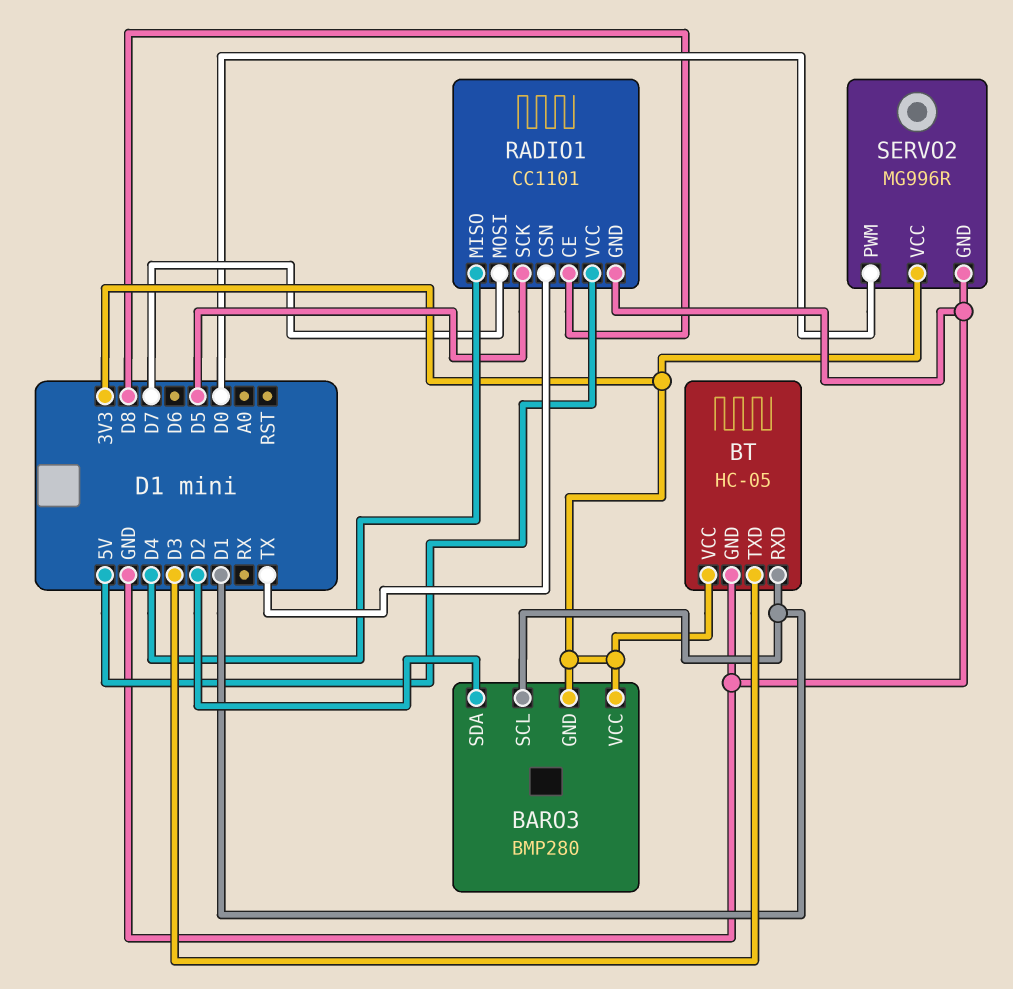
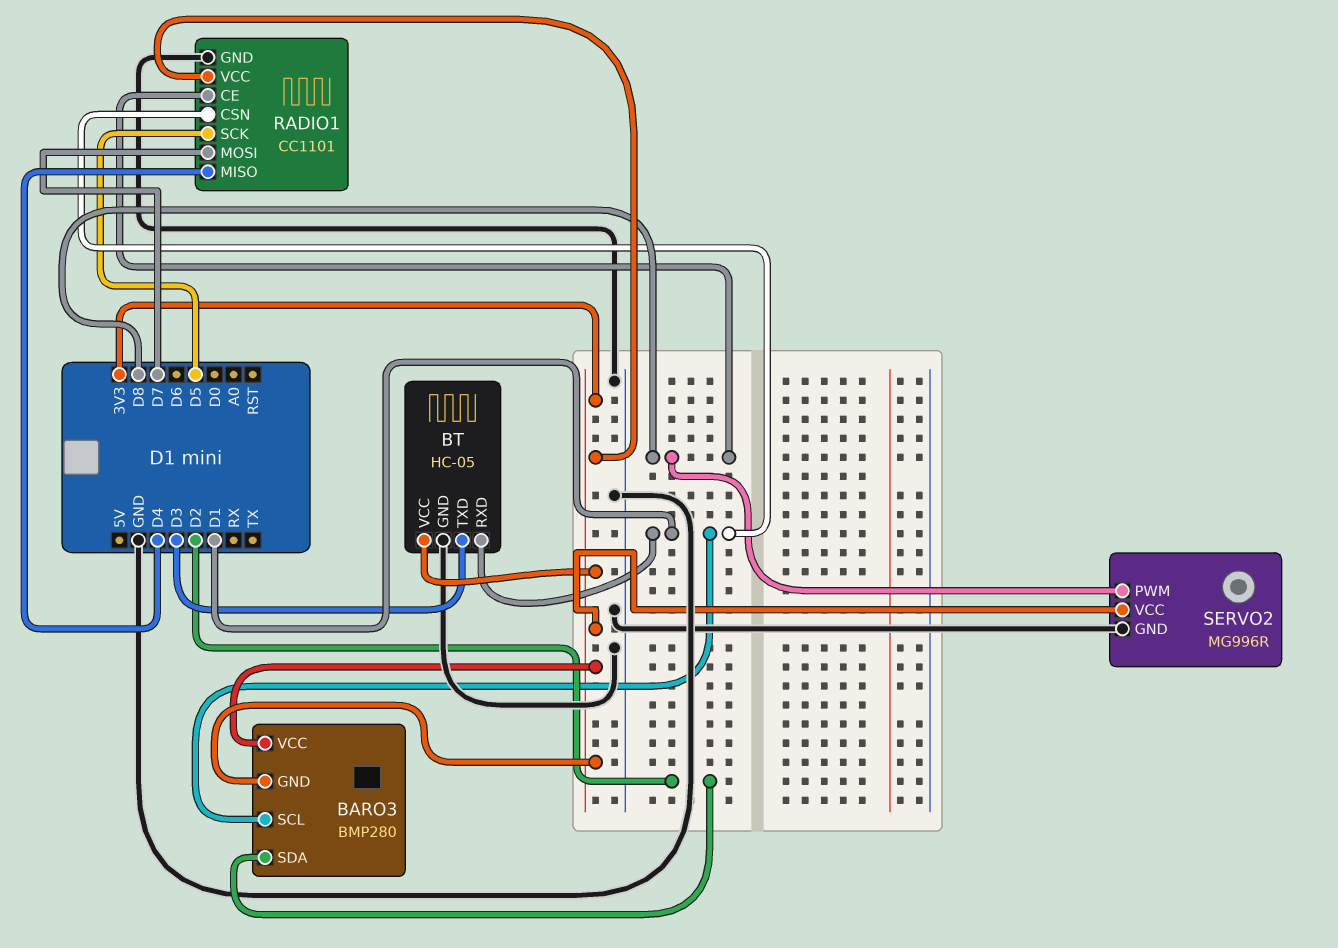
RADIO1 pin CSN: TX -> D1
RADIO1 pin VCC: 5V -> 3V3
SERVO2 pin PWM: D0 -> D8

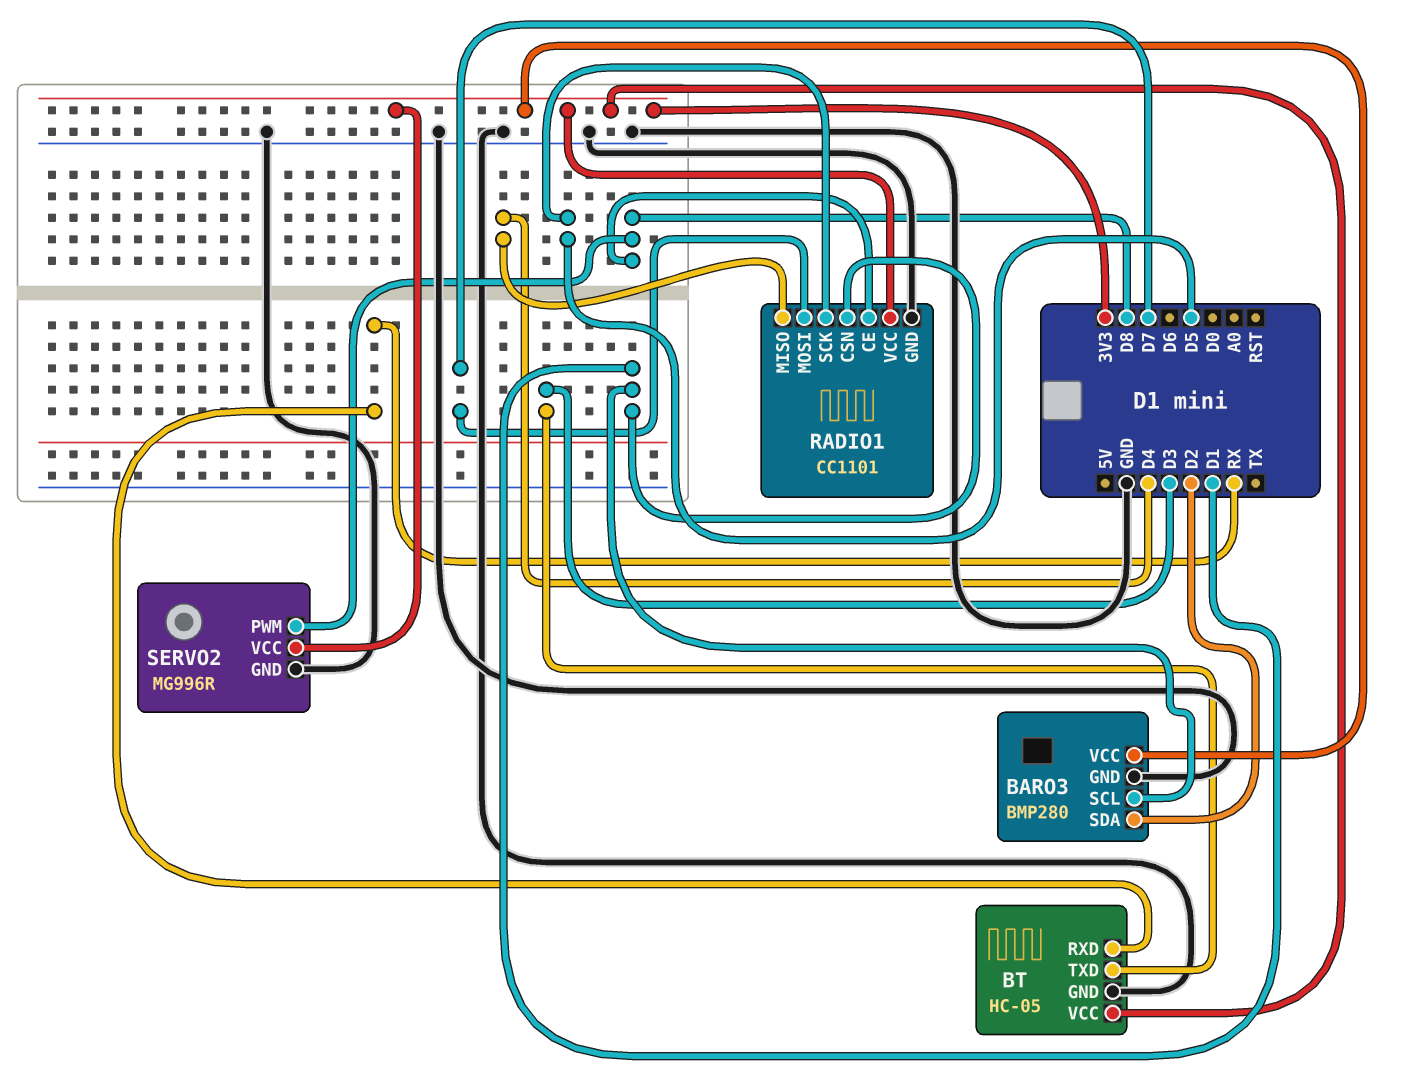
BARO3 pin GND: 3V3 -> GND
BT pin RXD: D1 -> RX

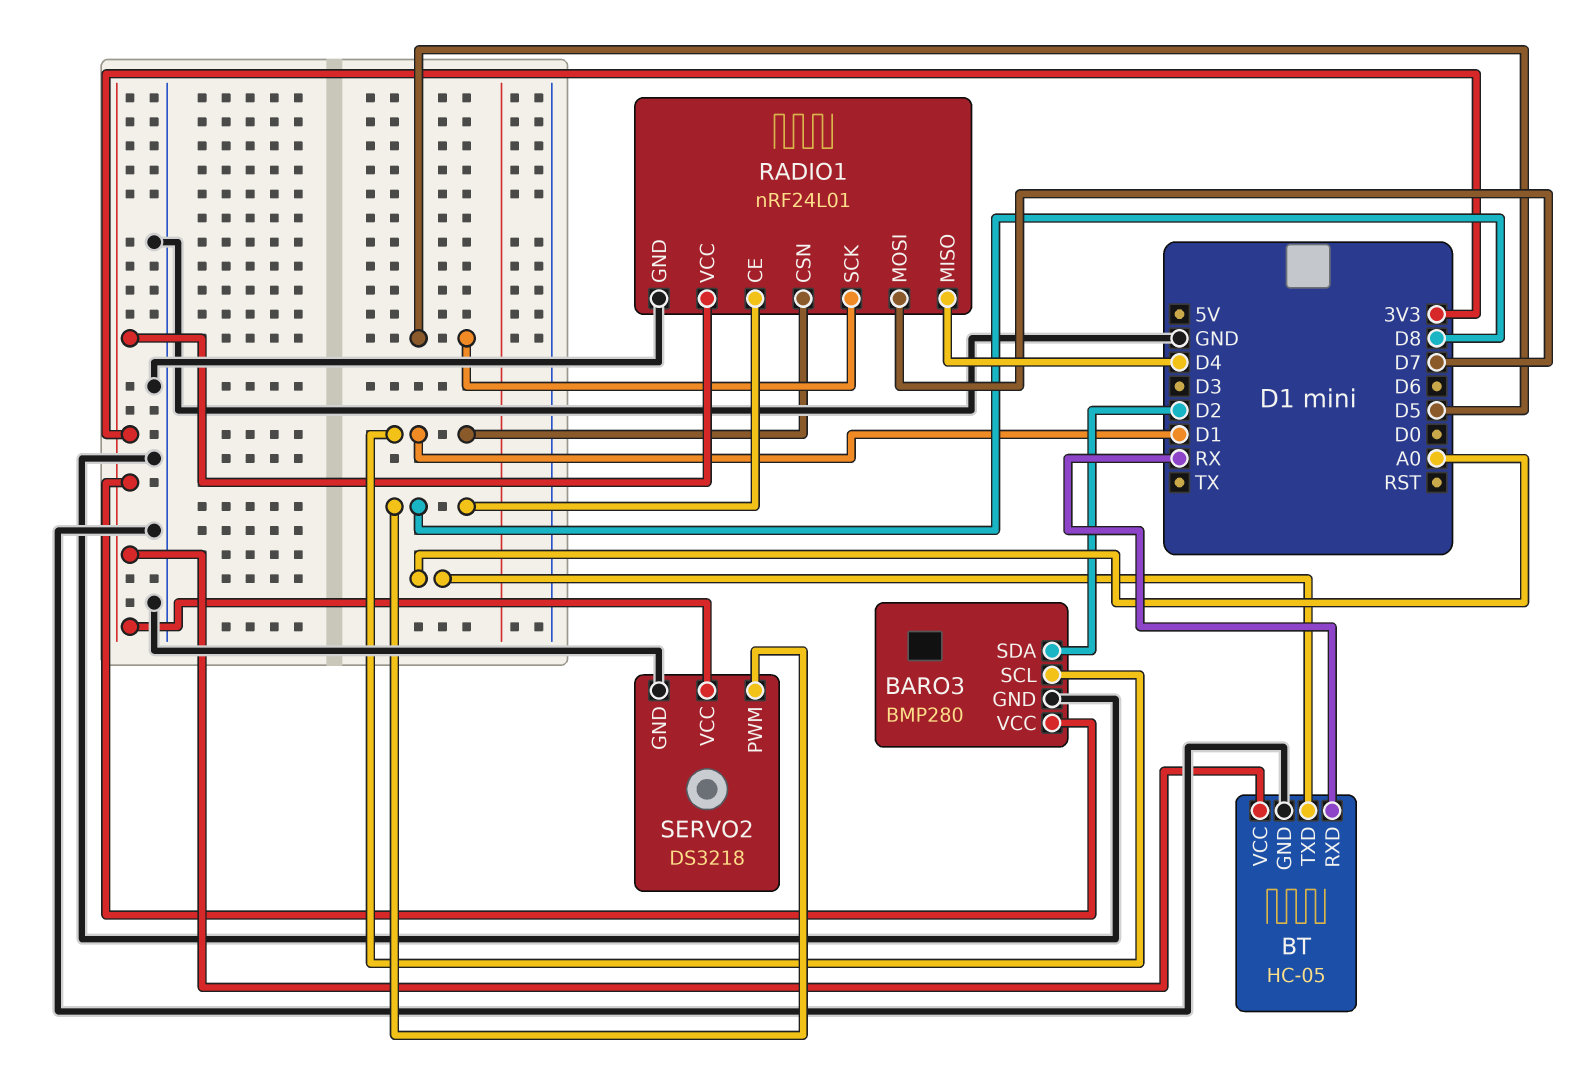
BT pin TXD: D3 -> A0
RADIO1: CC1101 -> nRF24L01
SERVO2: MG996R -> DS3218

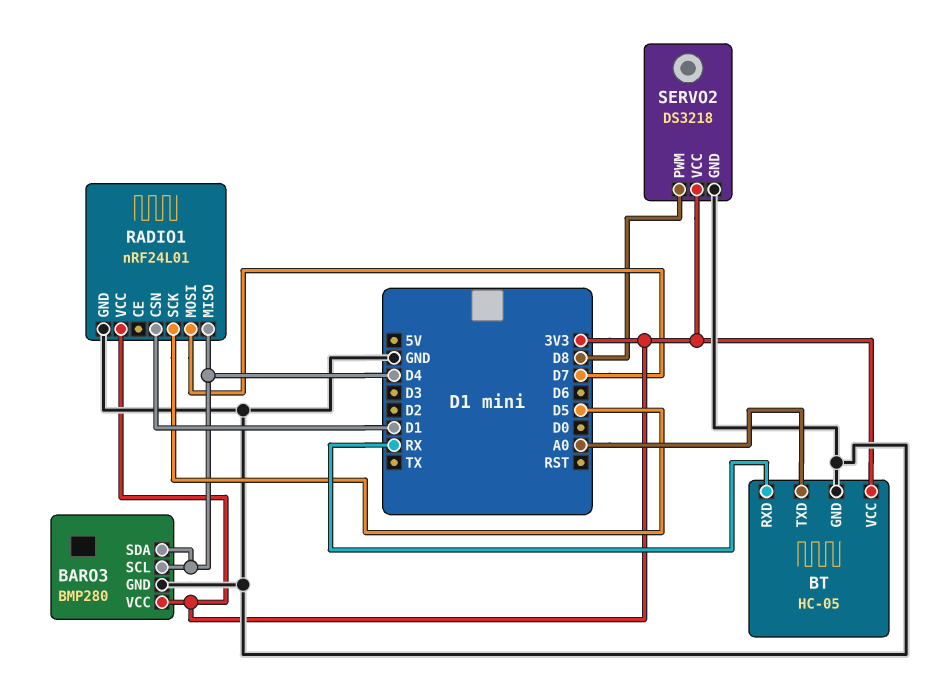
BARO3 pin SCL: D1 -> D4
BARO3 pin SDA: D2 -> D4
RADIO1 pin CE: D8 -> none

